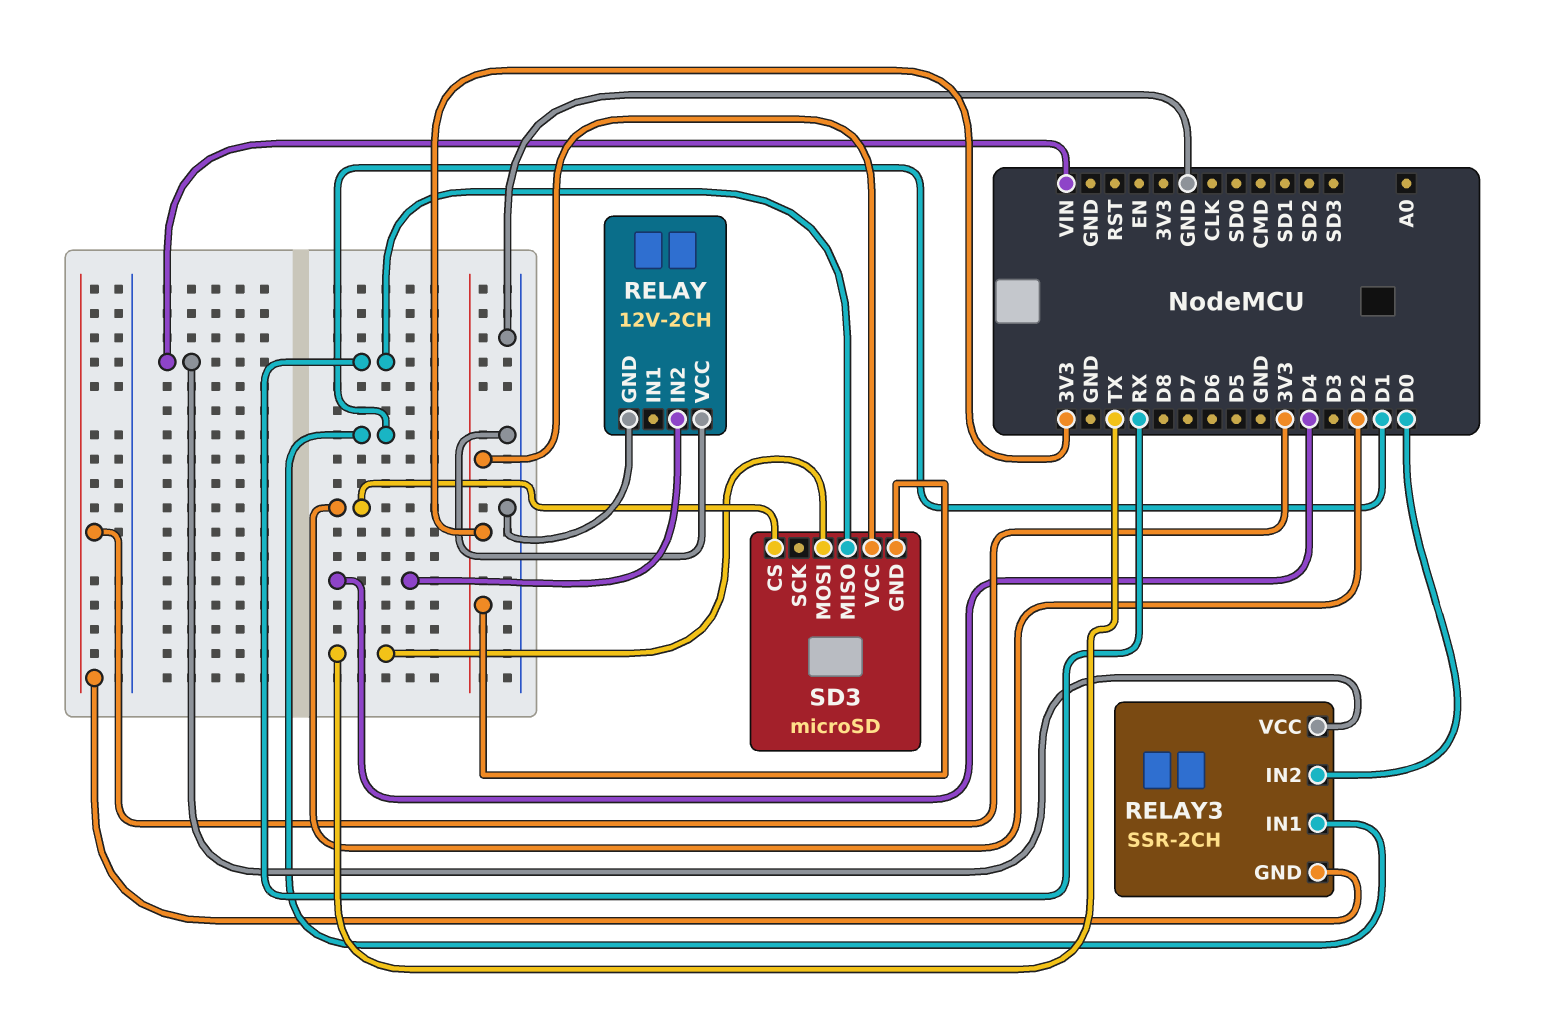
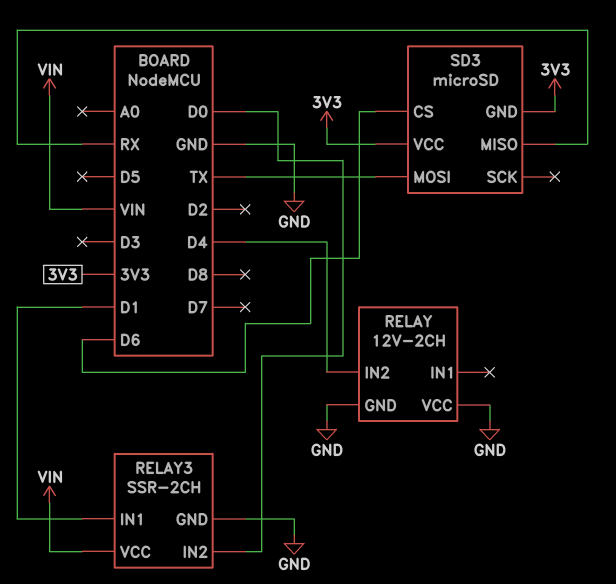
RELAY3 pin GND: 3V3 -> GND
SD3 pin CS: D2 -> D6

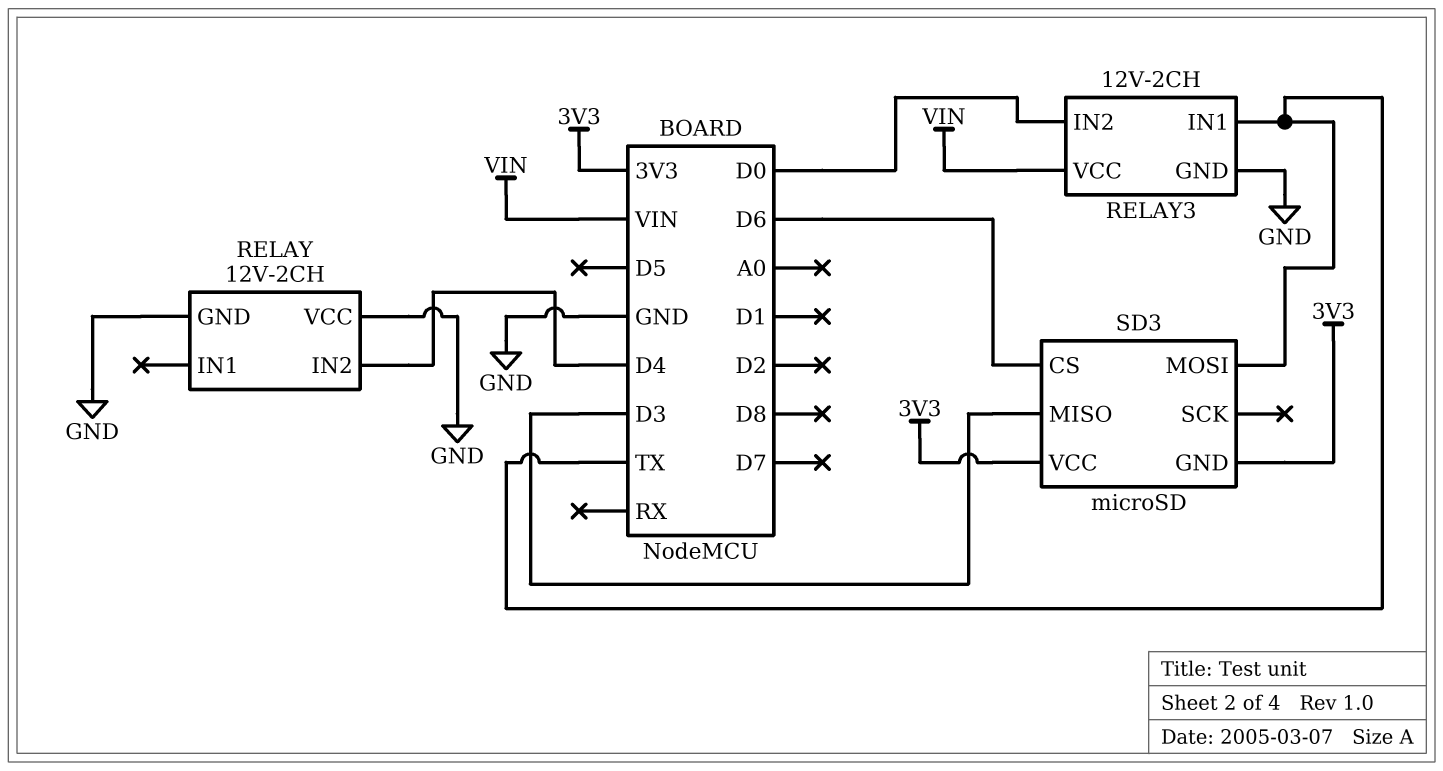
RELAY3: SSR-2CH -> 12V-2CH
RELAY3 pin IN1: D1 -> TX
SD3 pin MISO: RX -> D3

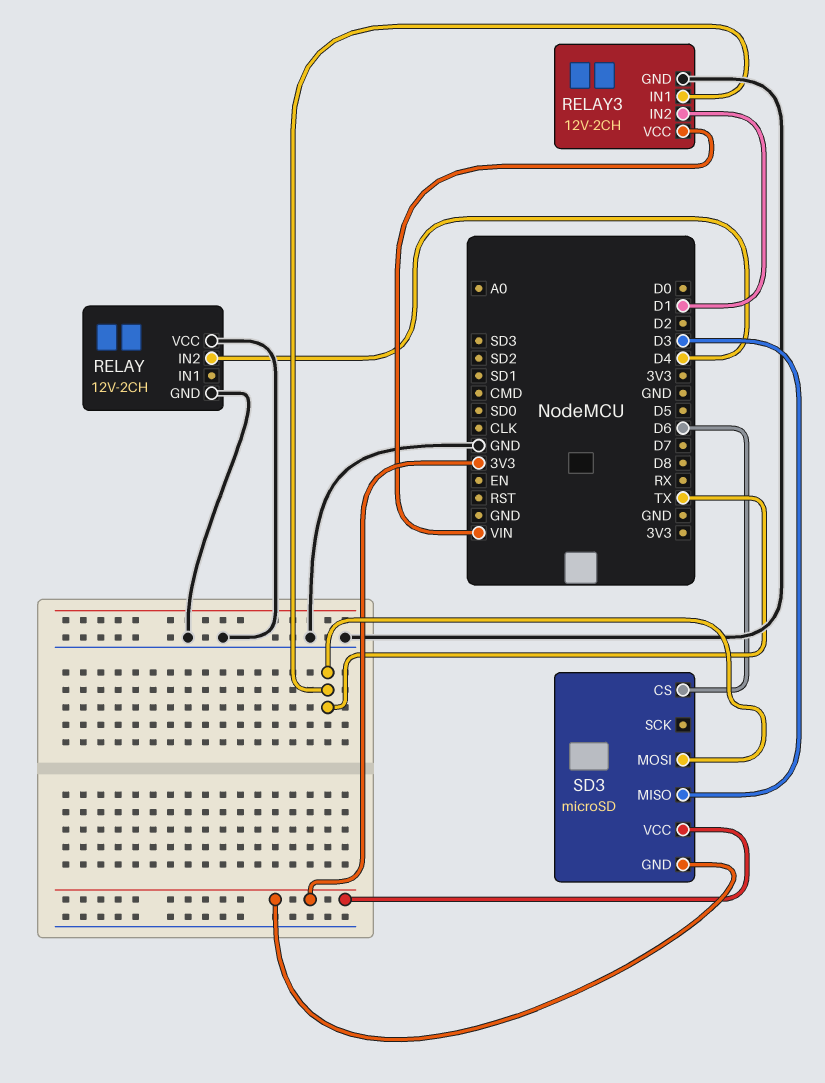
RELAY3 pin IN2: D0 -> D1

